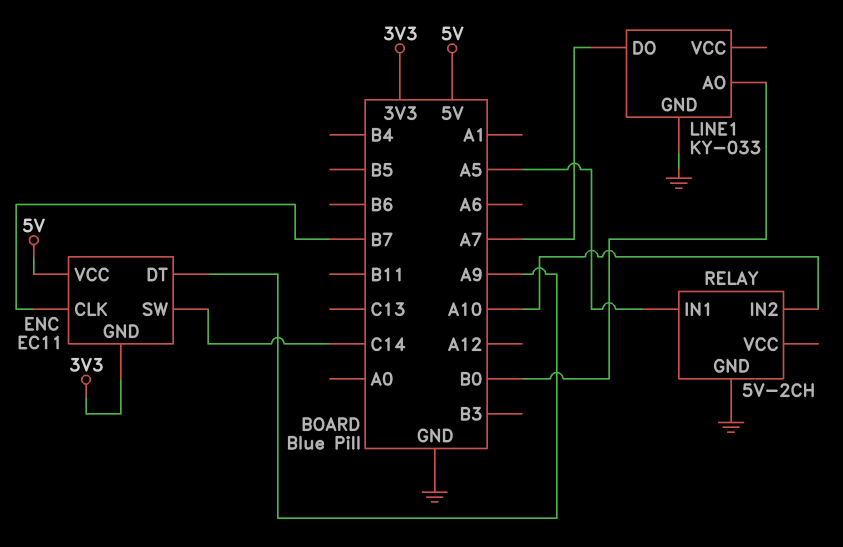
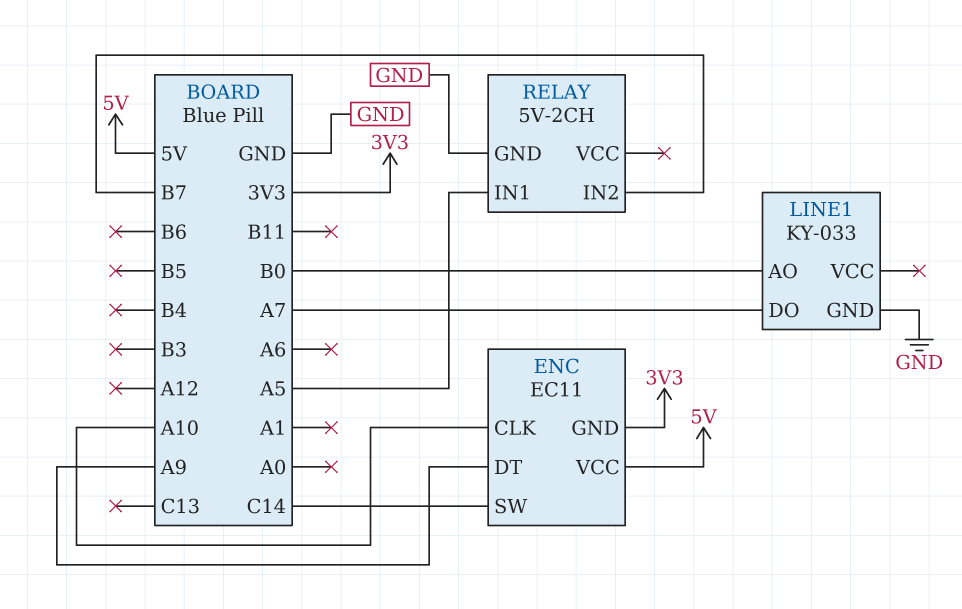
ENC pin CLK: B7 -> A10
RELAY pin IN2: A10 -> B7

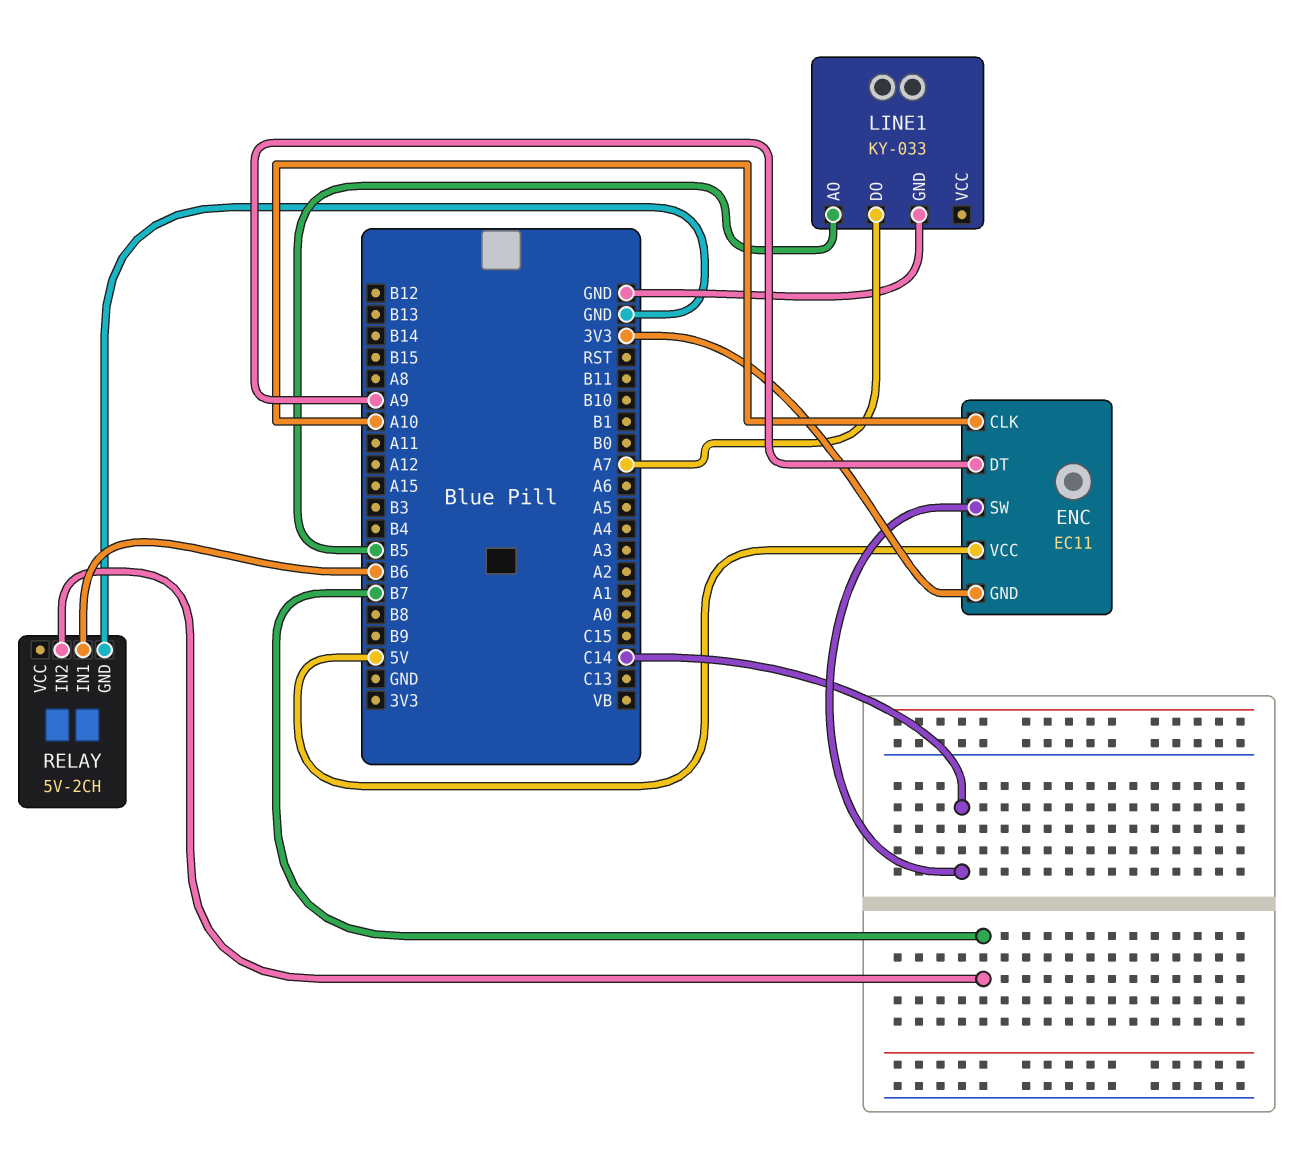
LINE1 pin AO: B0 -> B5
RELAY pin IN1: A5 -> B6

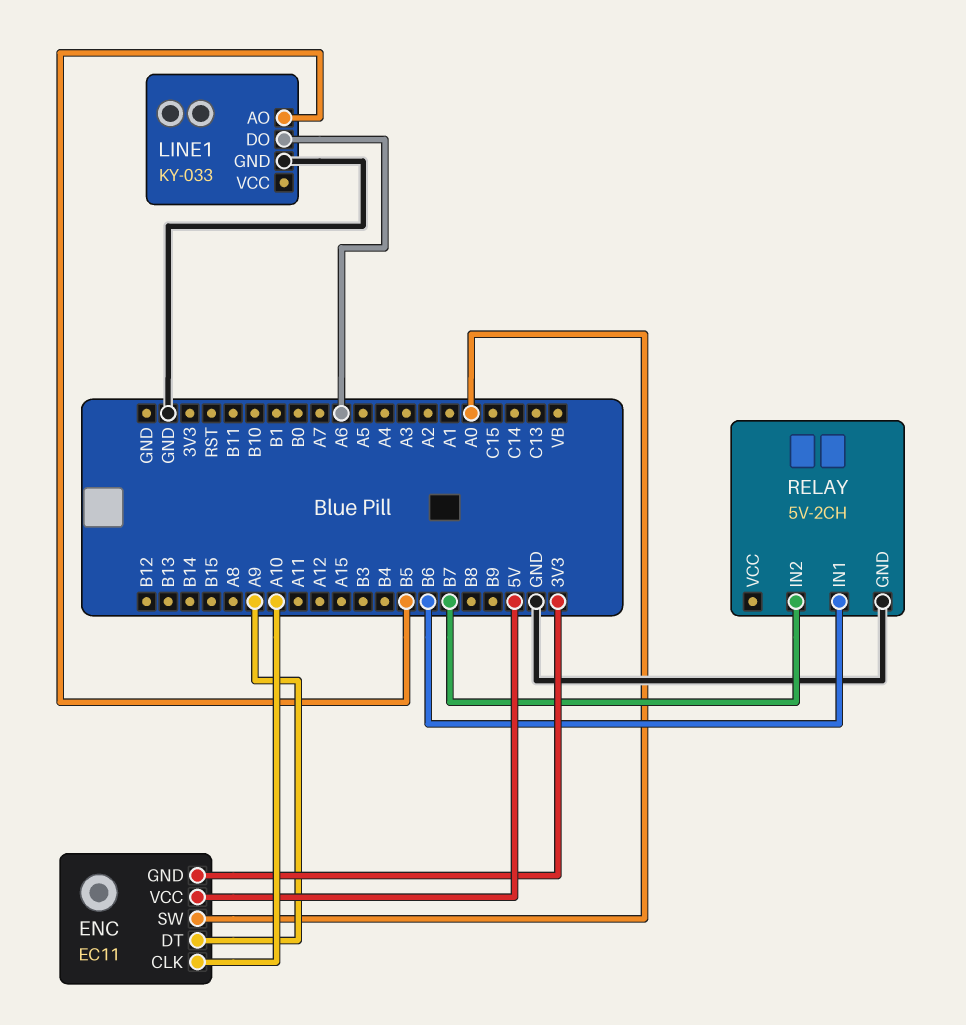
ENC pin SW: C14 -> A0
LINE1 pin DO: A7 -> A6

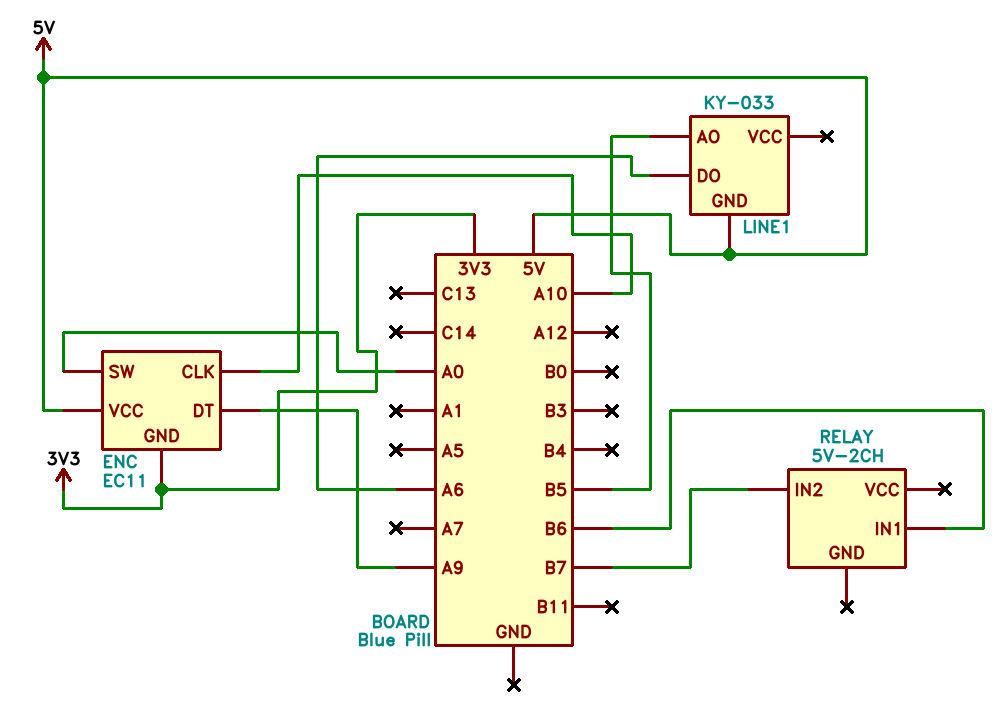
LINE1 pin GND: GND -> 5V
RELAY pin GND: GND -> none

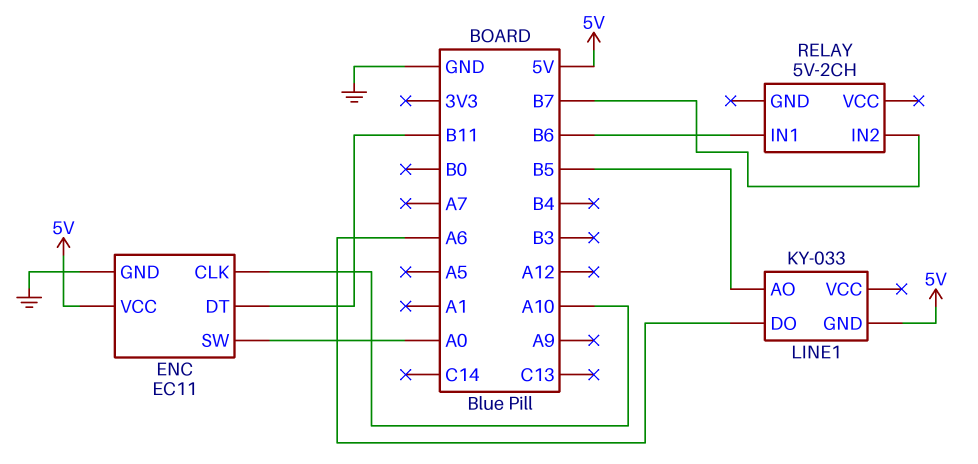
ENC pin DT: A9 -> B11
ENC pin GND: 3V3 -> GND

